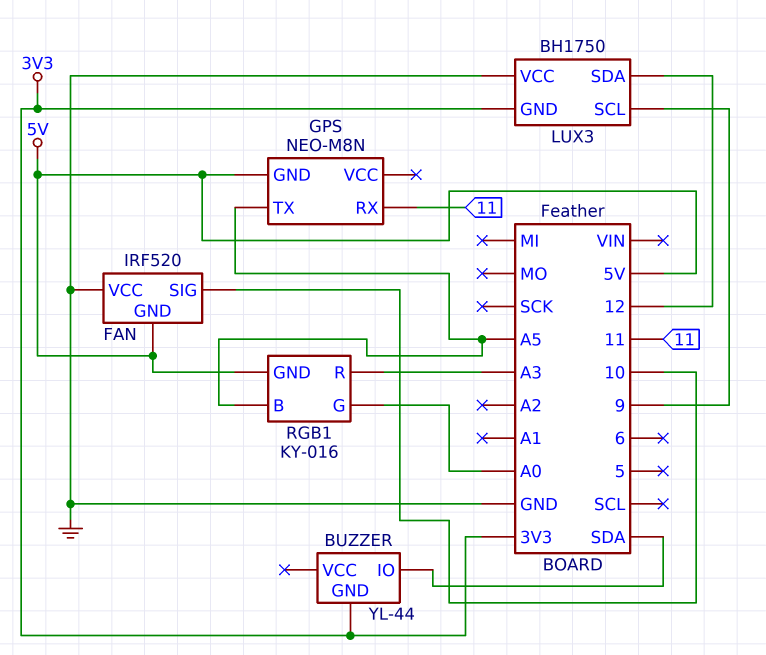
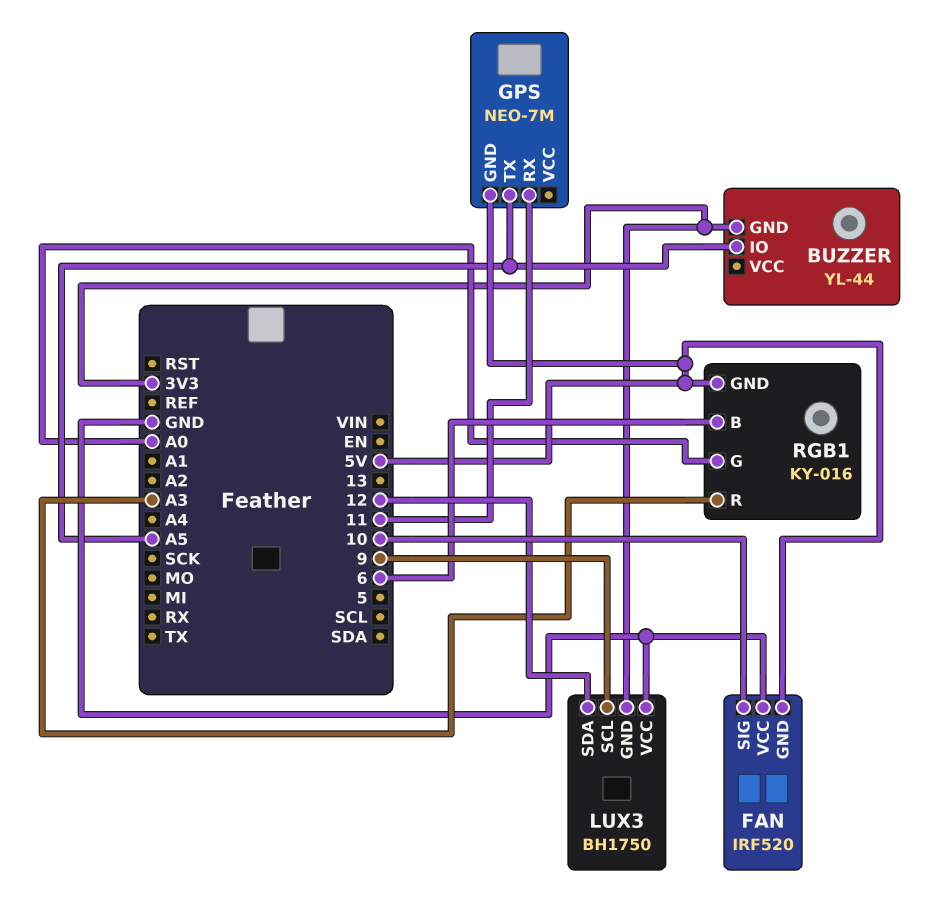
BUZZER pin IO: SDA -> A5
GPS: NEO-M8N -> NEO-7M
RGB1 pin B: A5 -> 6

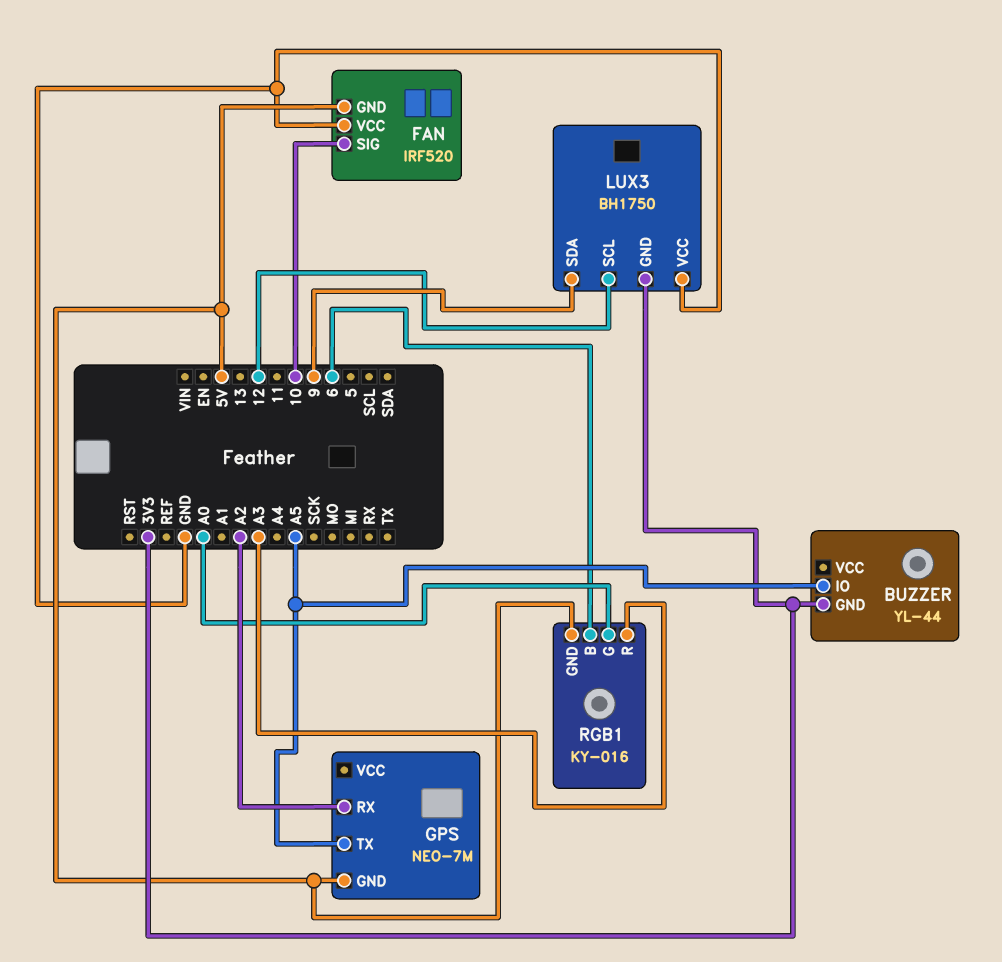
GPS pin RX: 11 -> A2
LUX3 pin SCL: 9 -> 12
LUX3 pin SDA: 12 -> 9

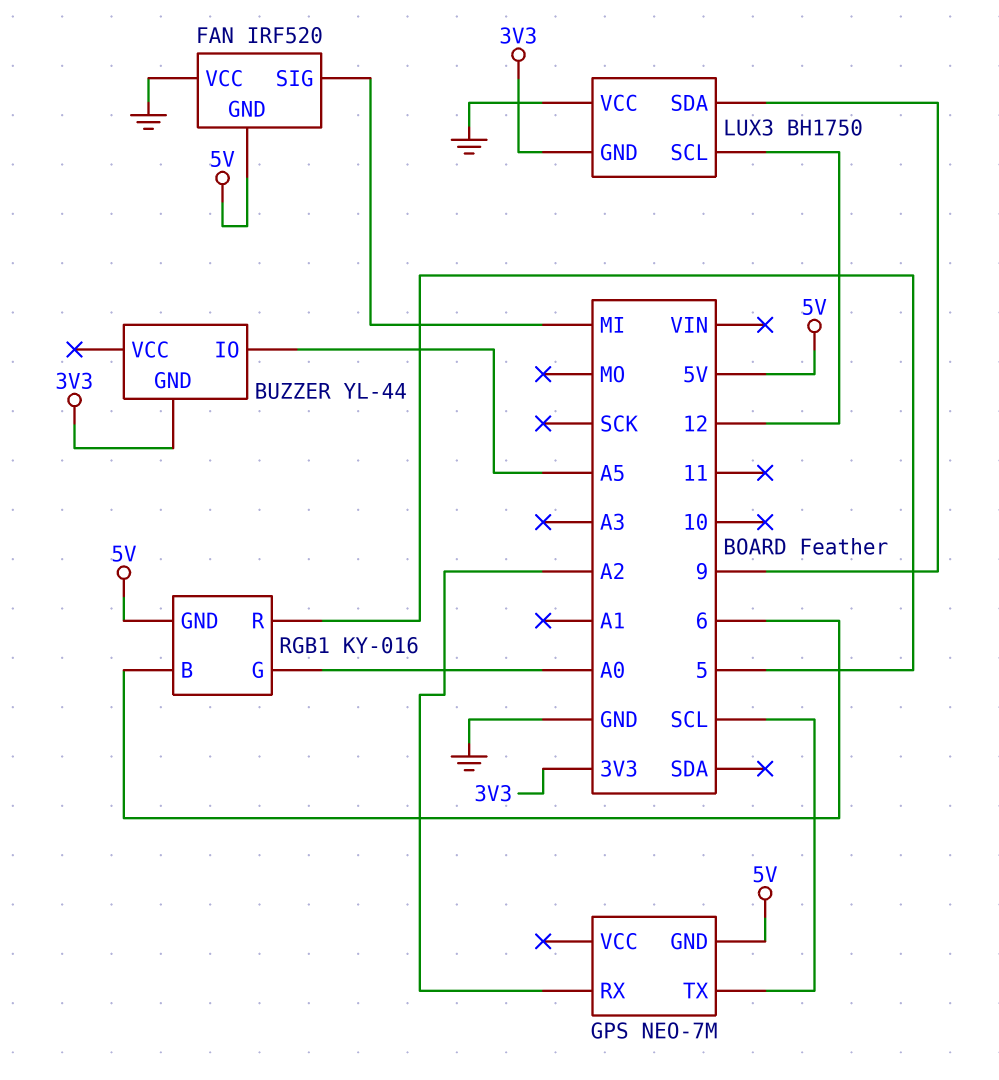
FAN pin SIG: 10 -> MI
GPS pin TX: A5 -> SCL
RGB1 pin R: A3 -> 5

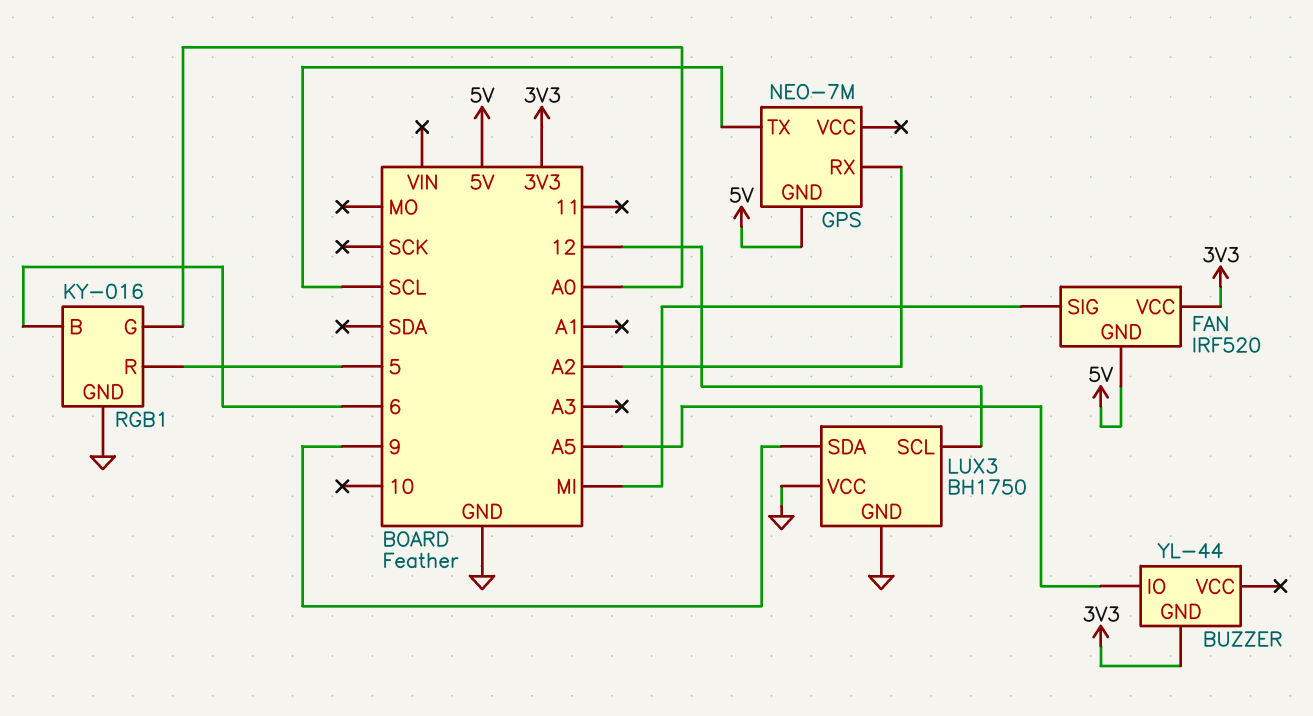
FAN pin VCC: GND -> 3V3
LUX3 pin GND: 3V3 -> GND
RGB1 pin GND: 5V -> GND

